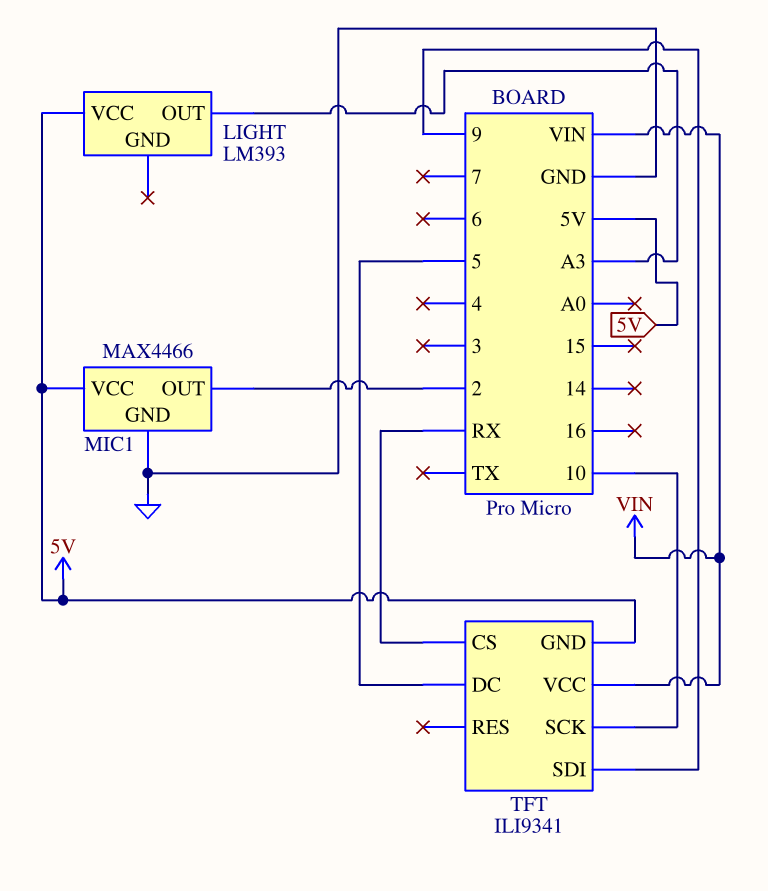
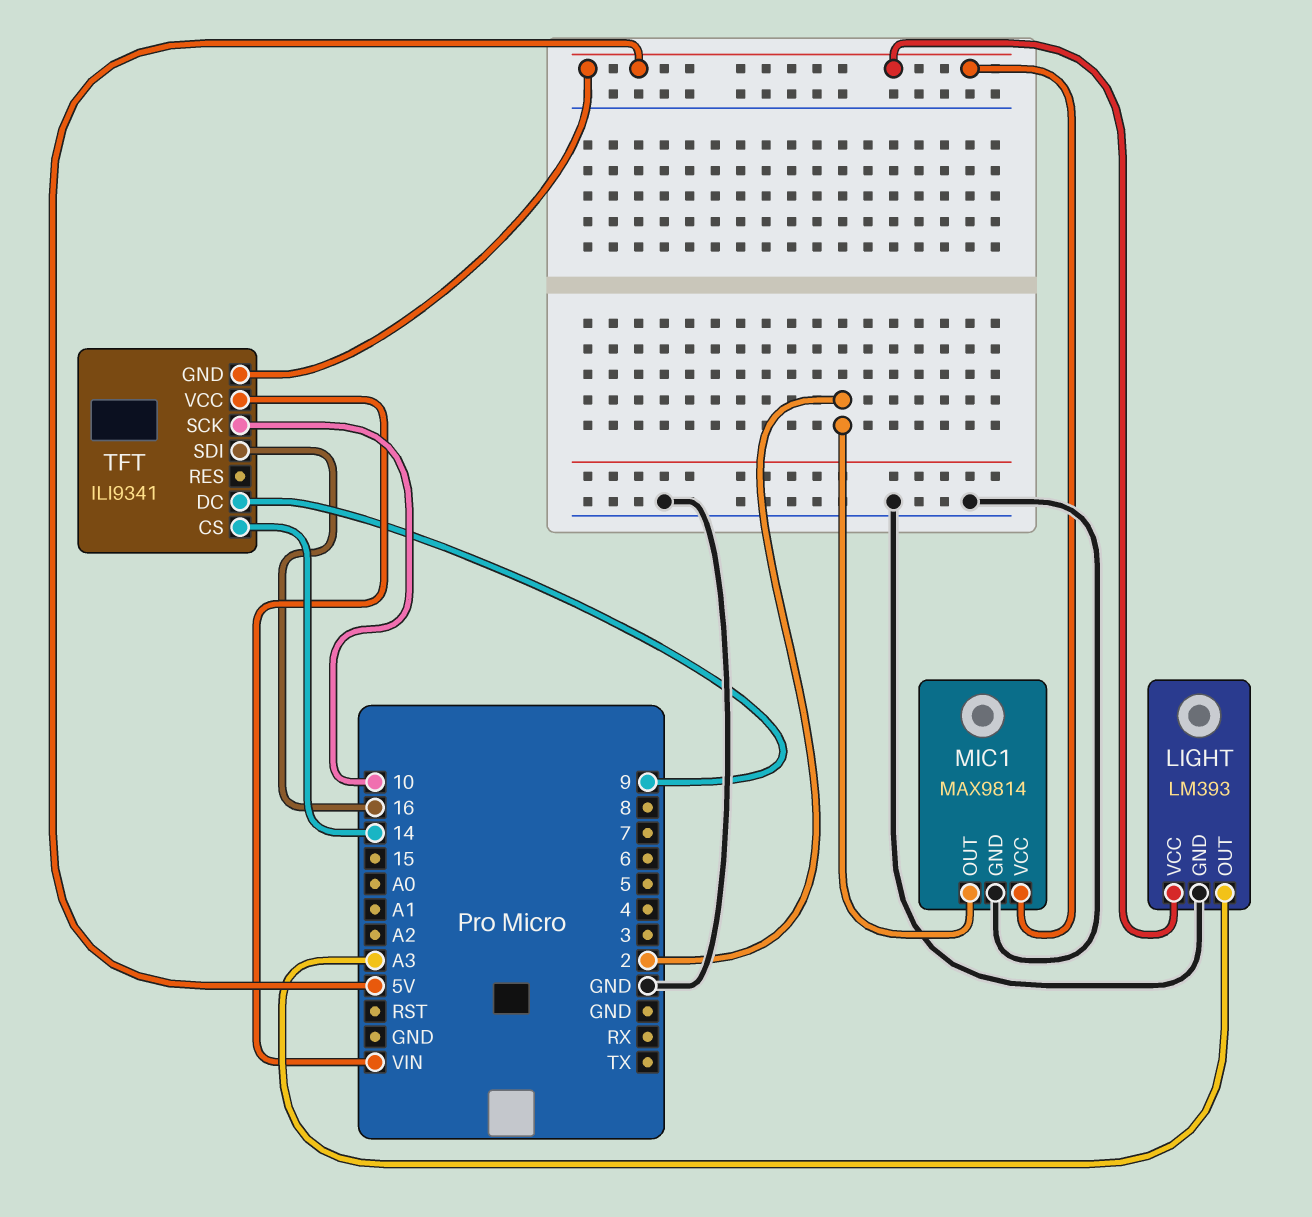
LIGHT pin GND: none -> GND
MIC1: MAX4466 -> MAX9814
TFT pin CS: RX -> 14
TFT pin DC: 5 -> 9
TFT pin SDI: 9 -> 16

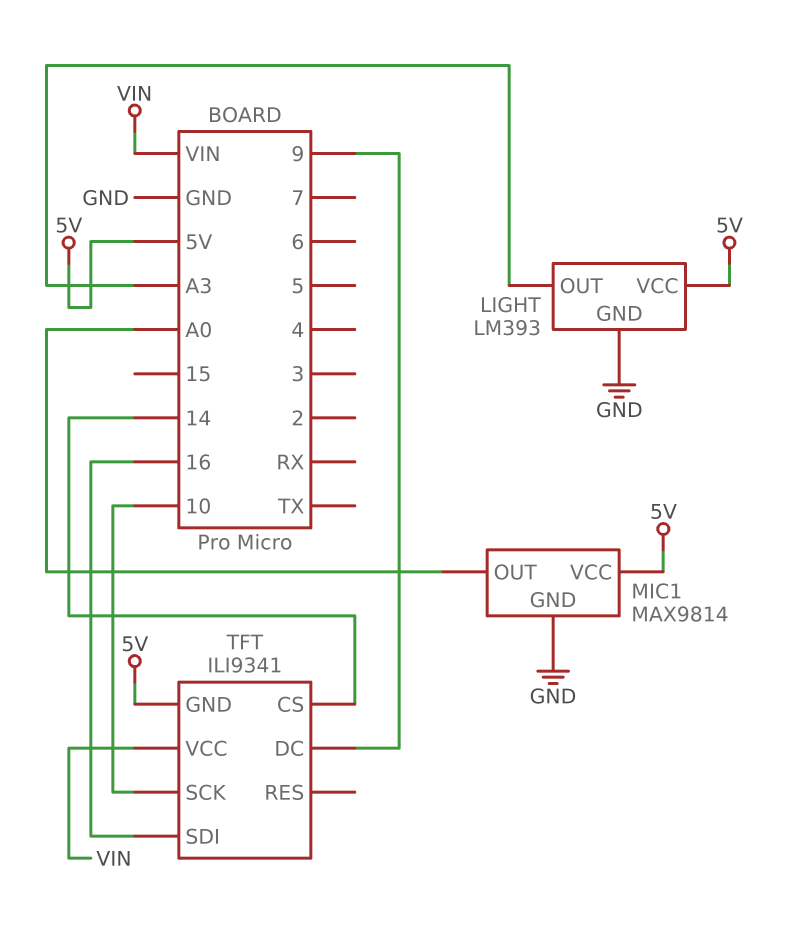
MIC1 pin OUT: 2 -> A0

